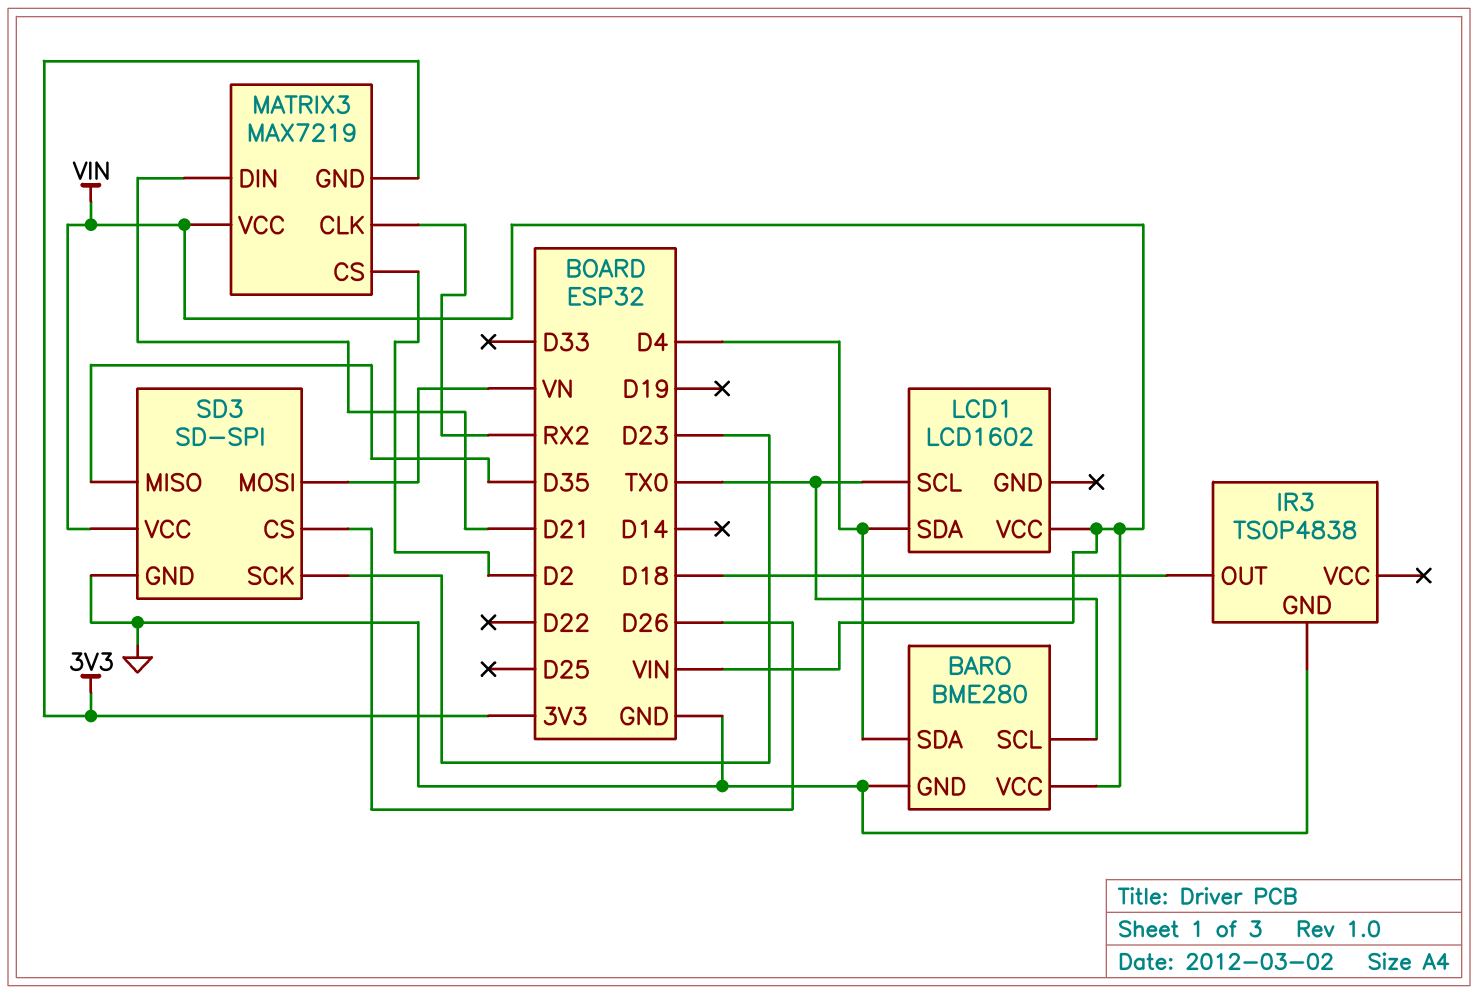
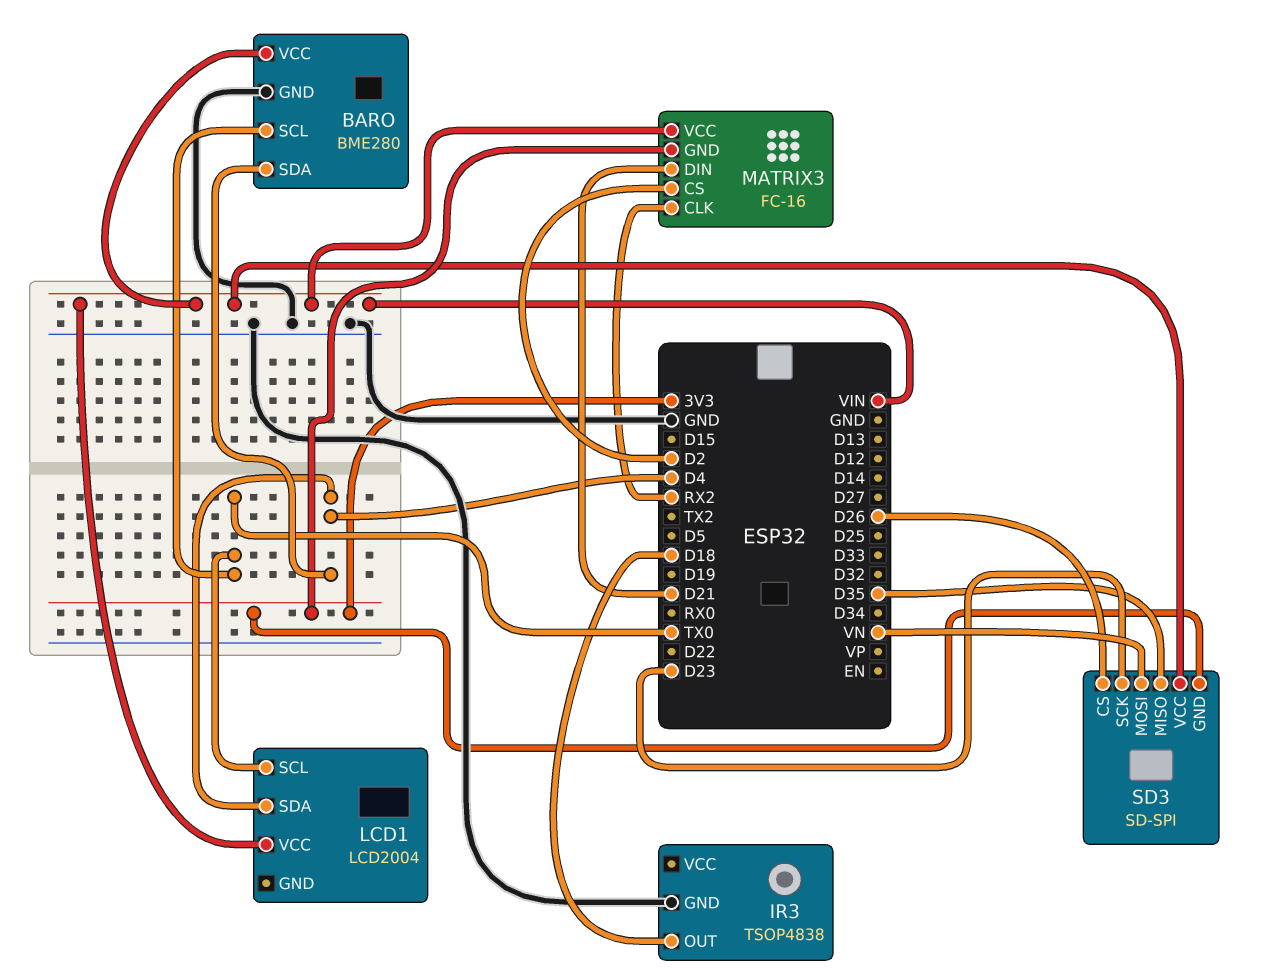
LCD1: LCD1602 -> LCD2004
MATRIX3: MAX7219 -> FC-16
SD3 pin GND: GND -> 3V3

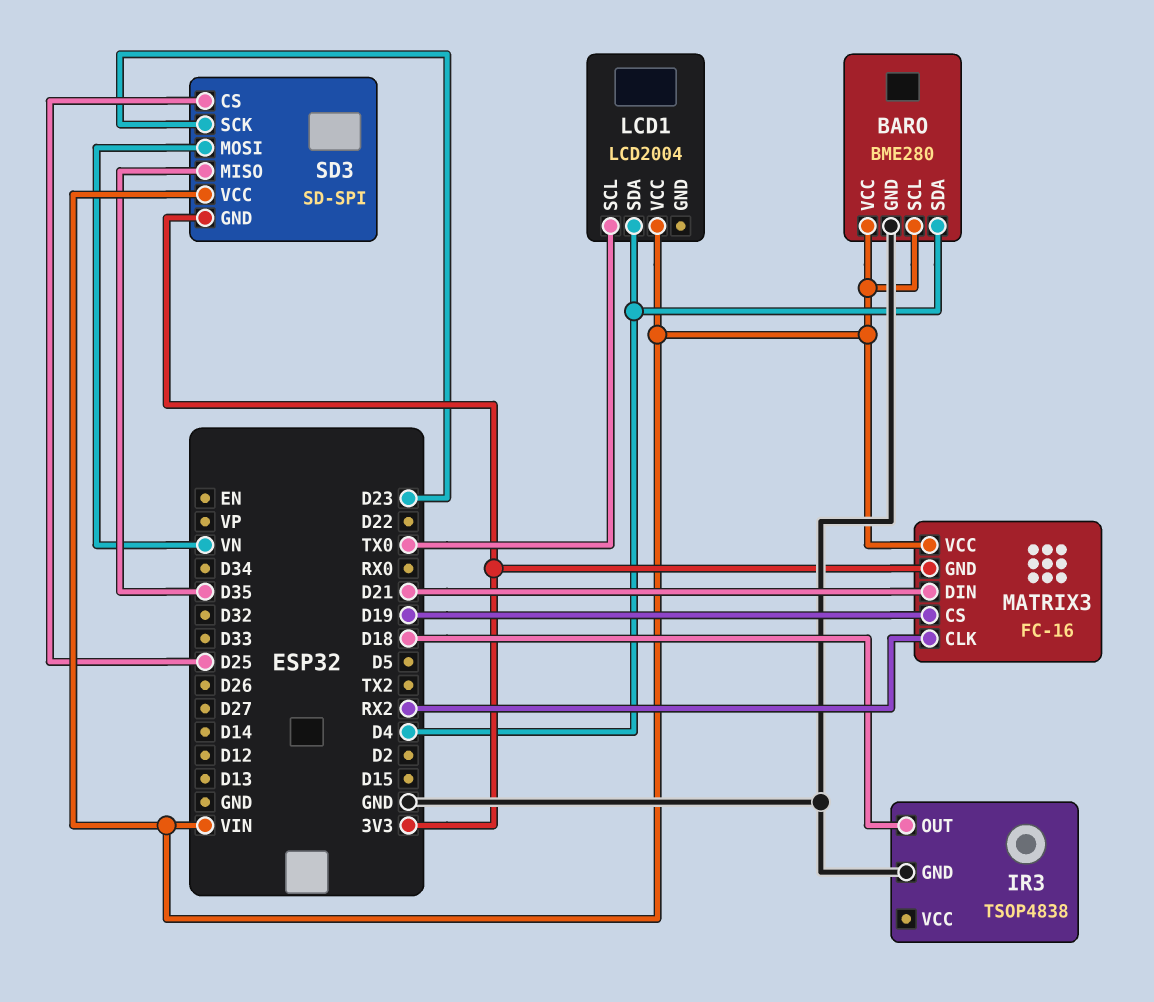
BARO pin SCL: TX0 -> VIN
MATRIX3 pin CS: D2 -> D19
SD3 pin CS: D26 -> D25

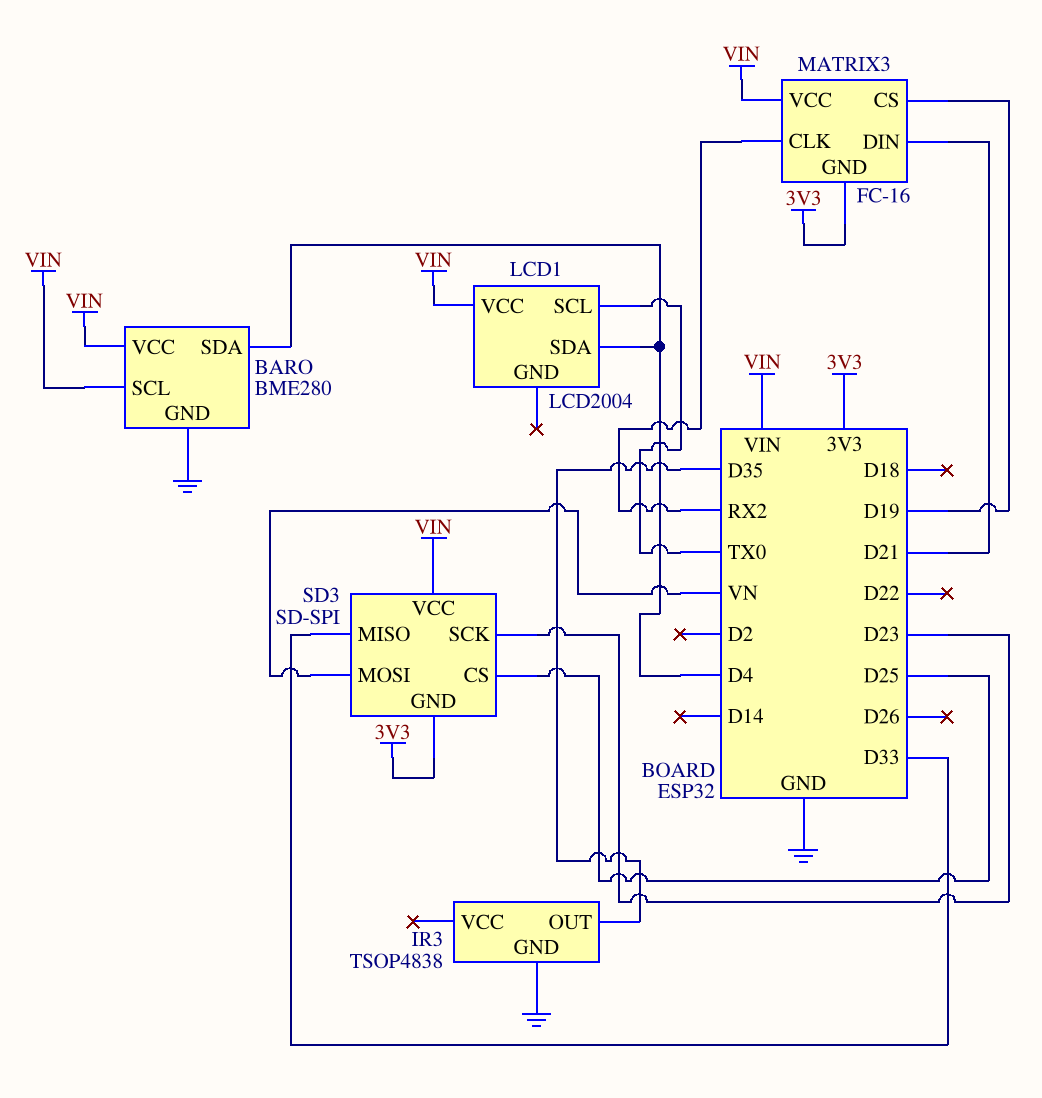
IR3 pin OUT: D18 -> D35
SD3 pin MISO: D35 -> D33

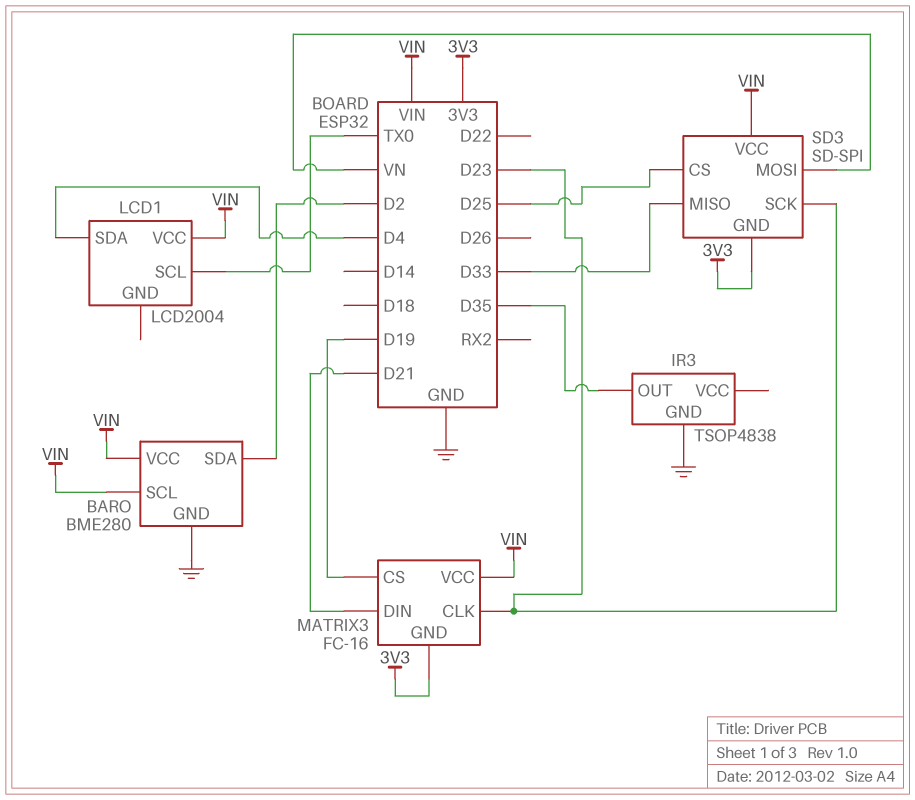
BARO pin SDA: D4 -> D2
MATRIX3 pin CLK: RX2 -> D23

